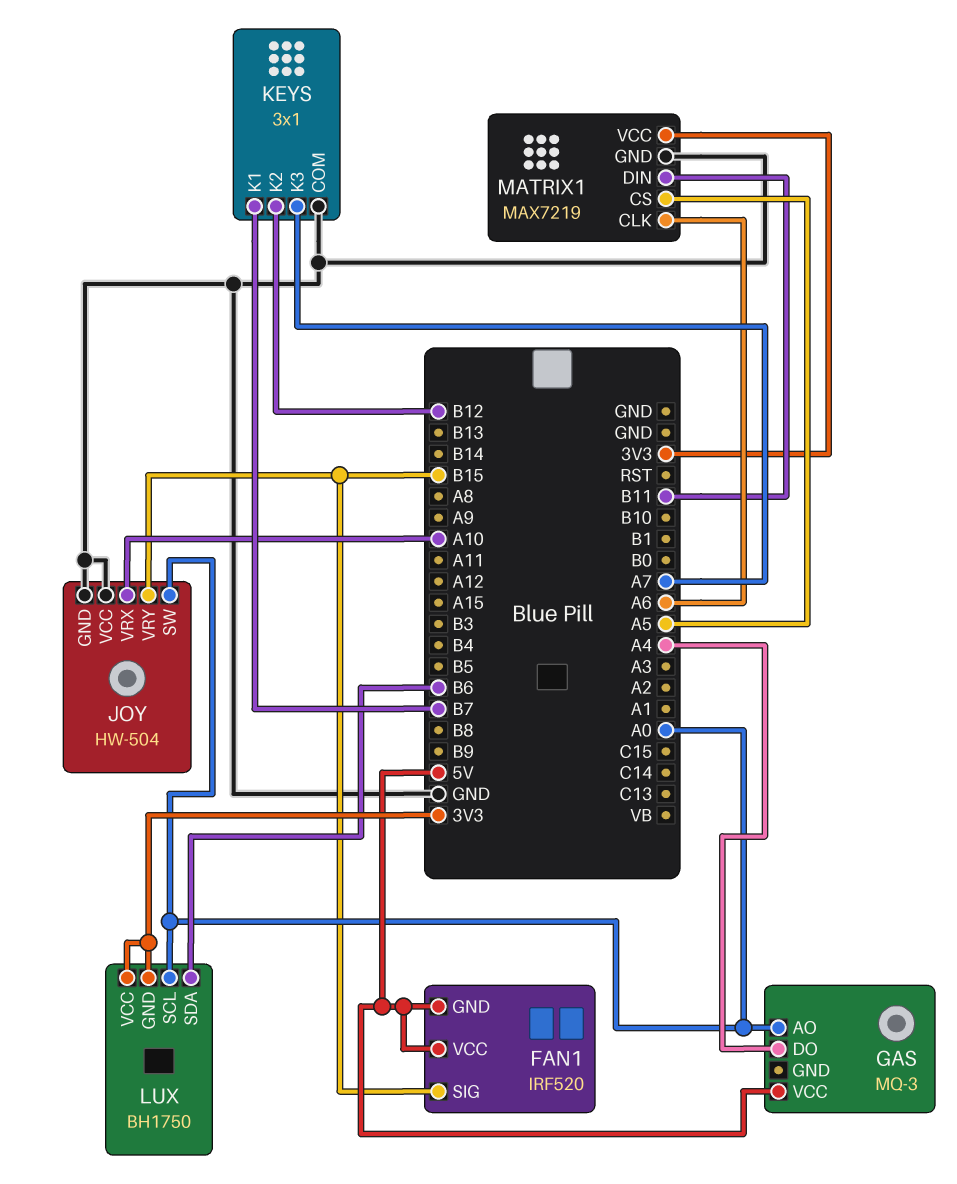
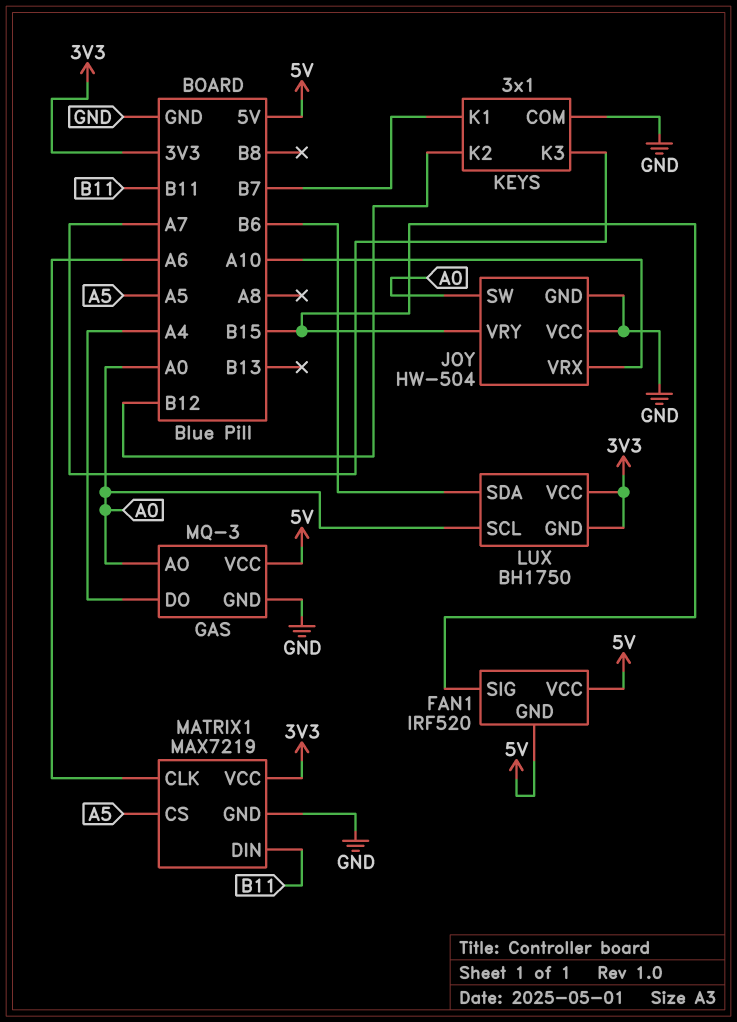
GAS pin GND: none -> GND

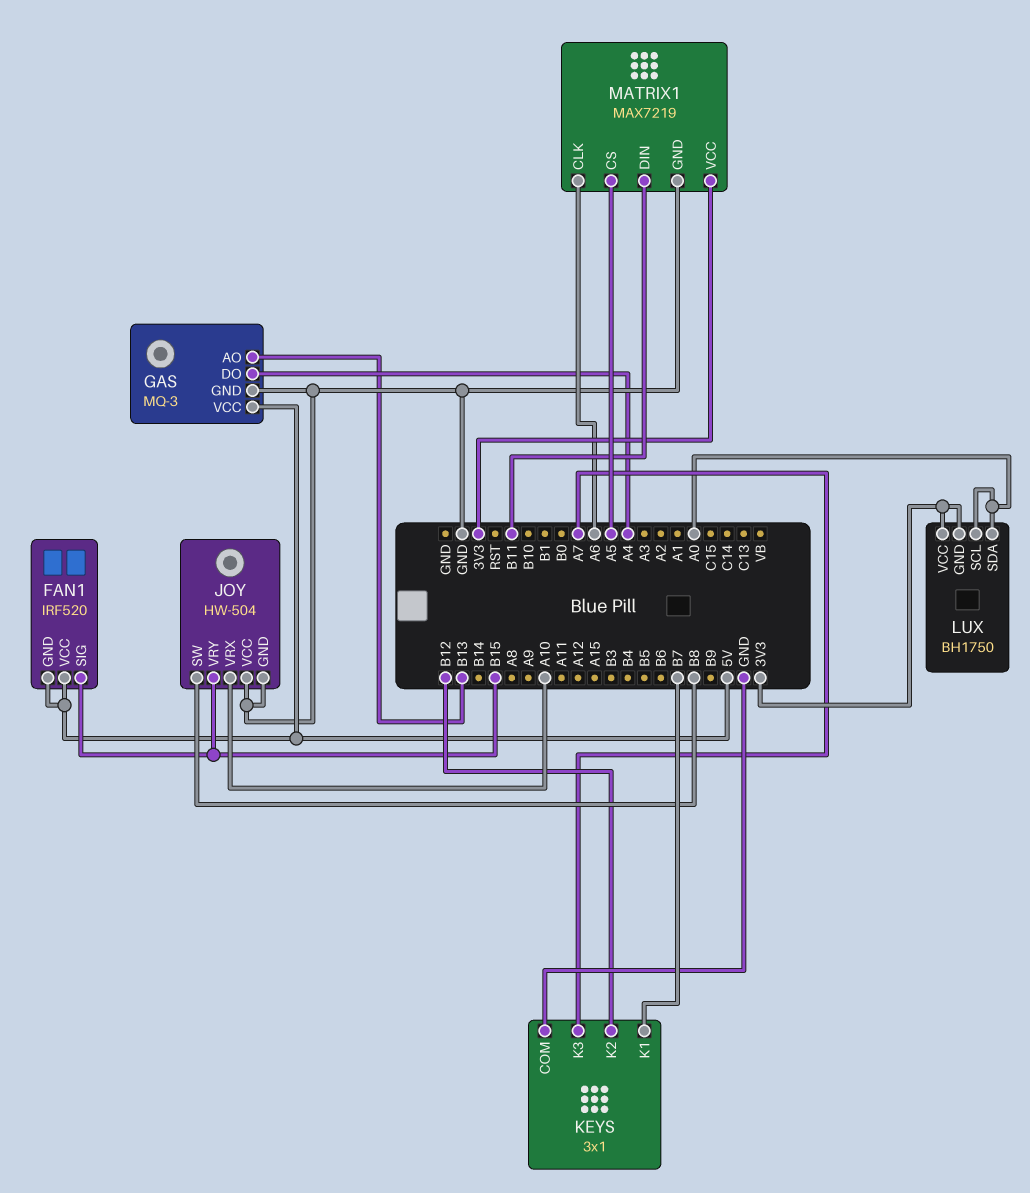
GAS pin AO: A0 -> B13
JOY pin SW: A0 -> B8
LUX pin SDA: B6 -> A0

